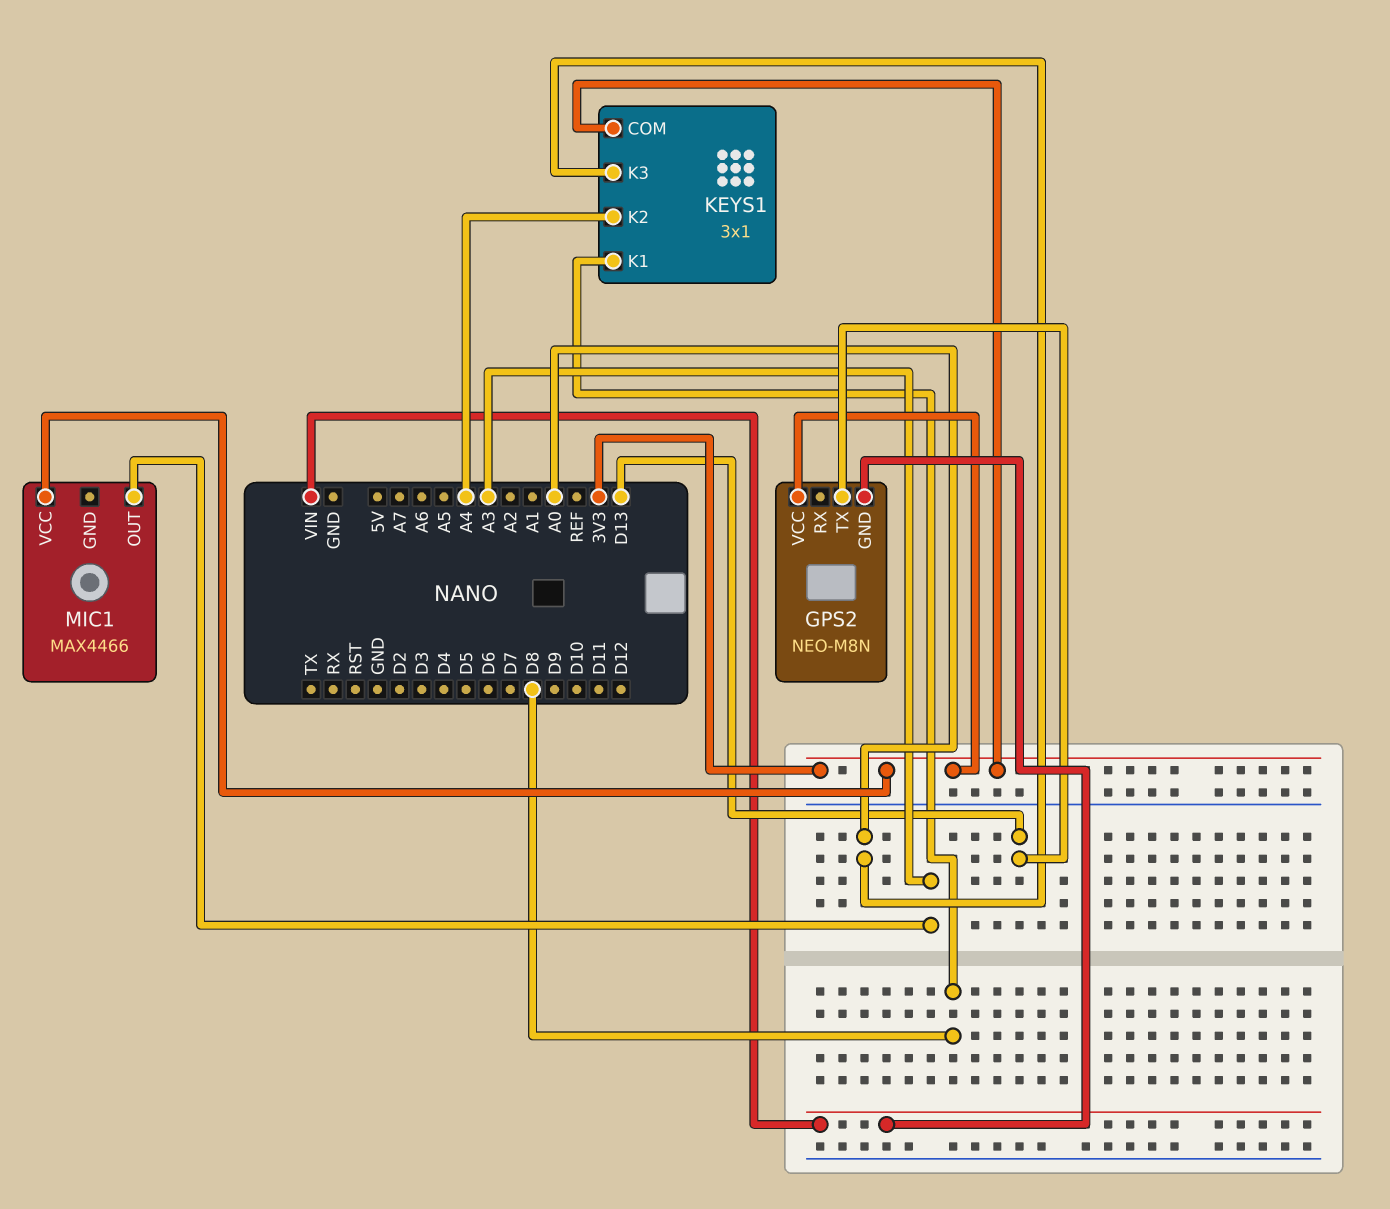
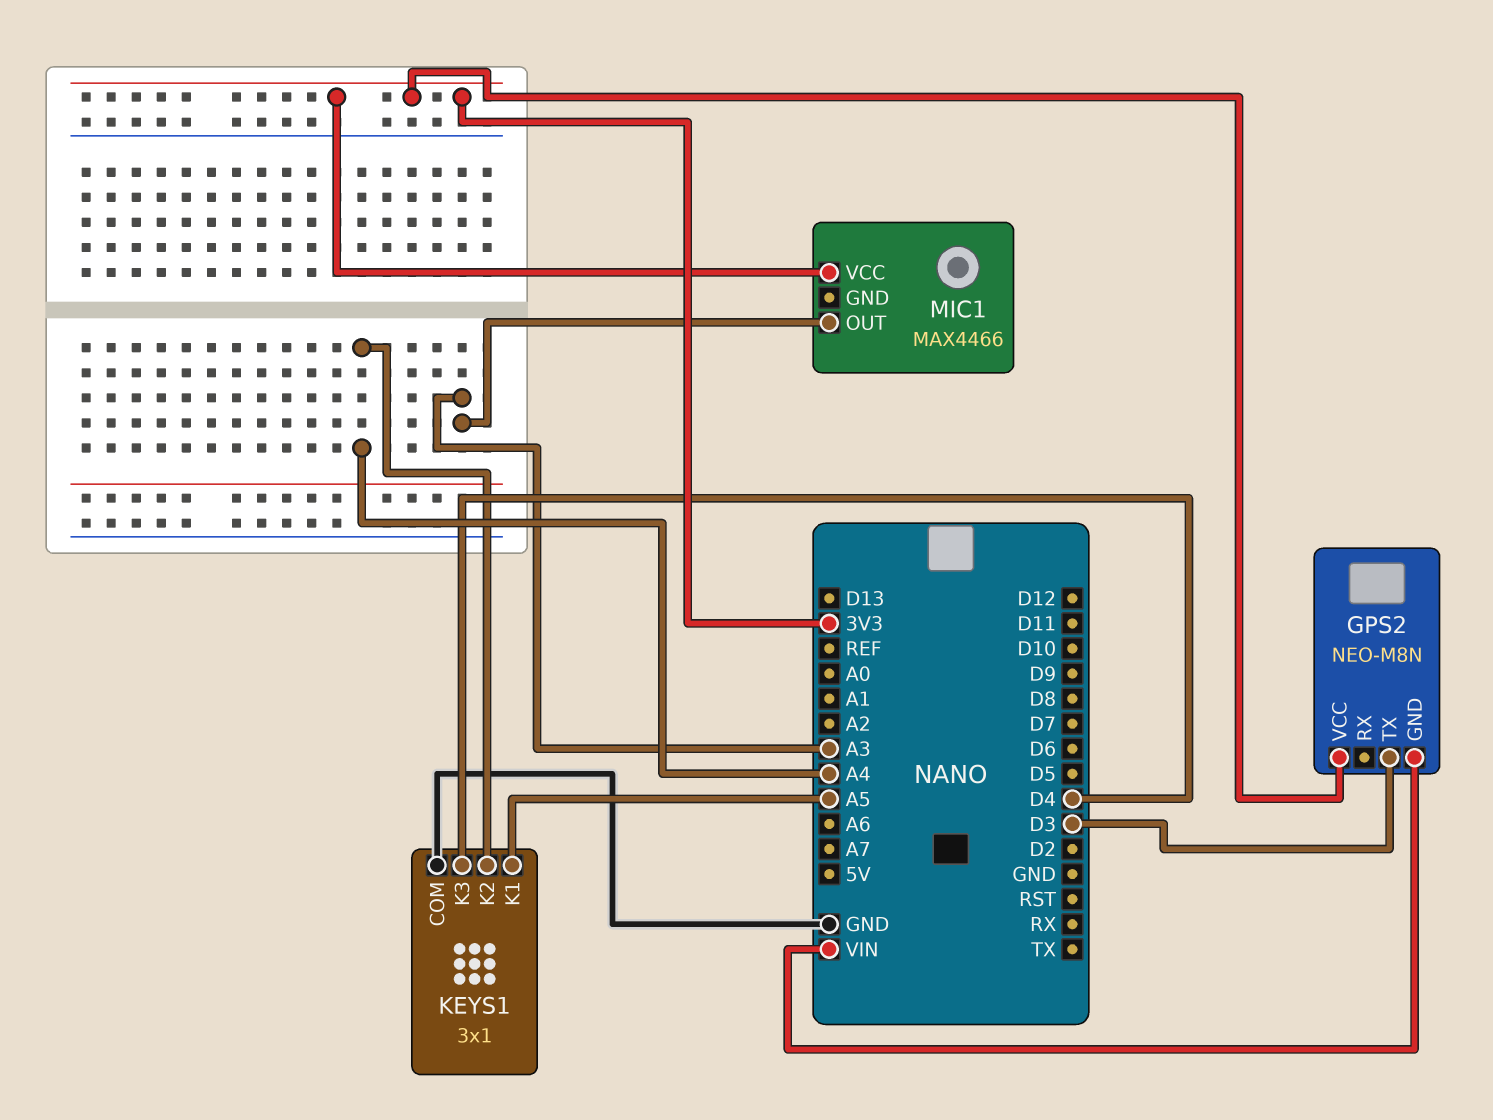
GPS2 pin TX: D13 -> D3
KEYS1 pin COM: 3V3 -> GND
KEYS1 pin K1: D8 -> A5
KEYS1 pin K3: A0 -> D4

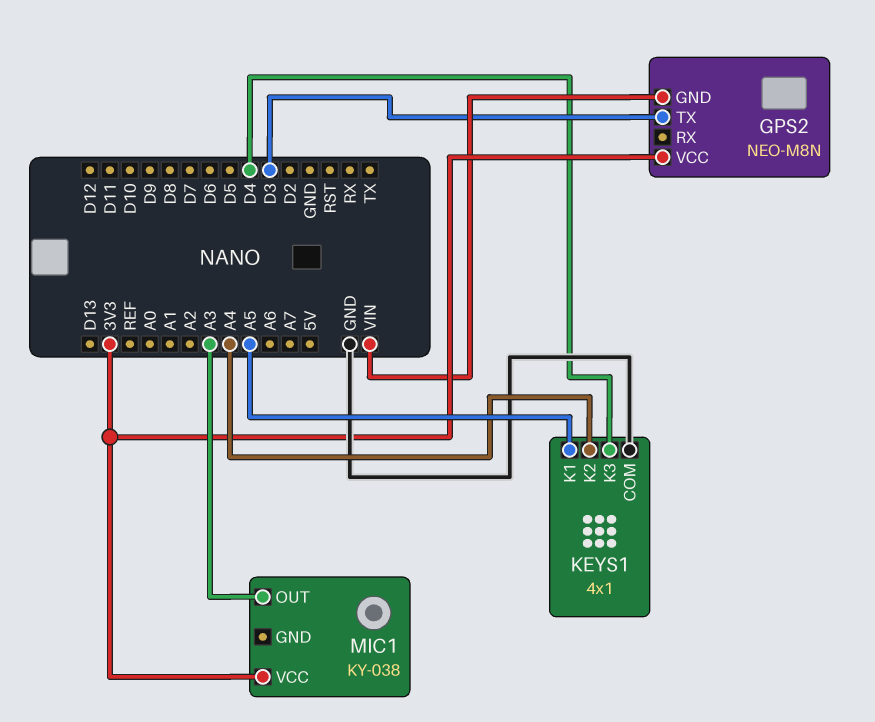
KEYS1: 3x1 -> 4x1
MIC1: MAX4466 -> KY-038

